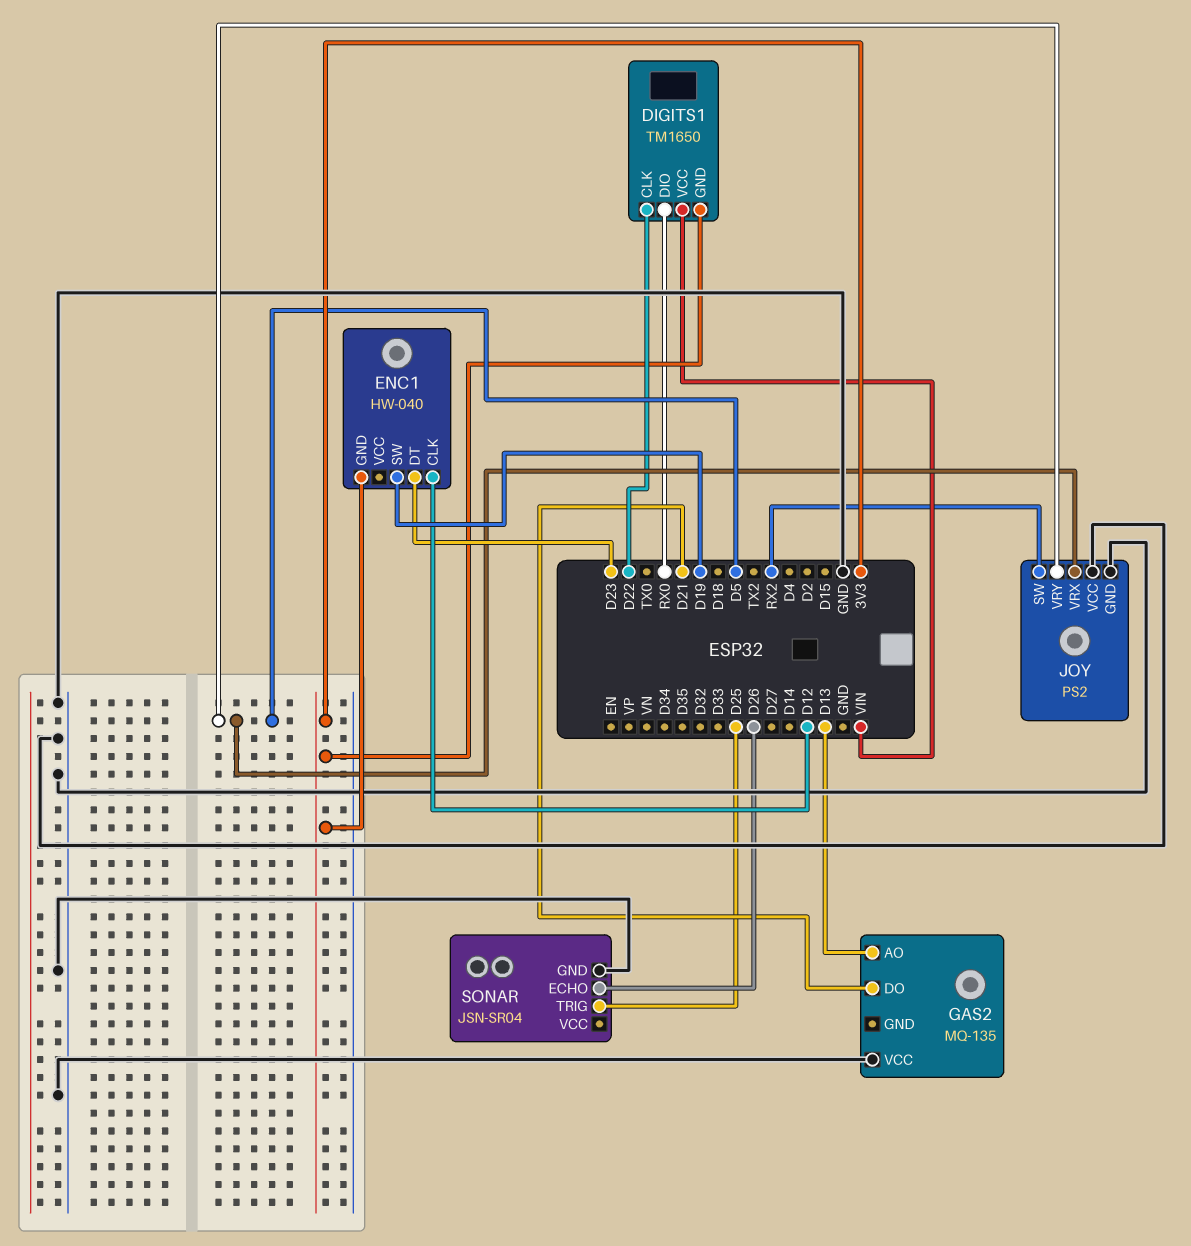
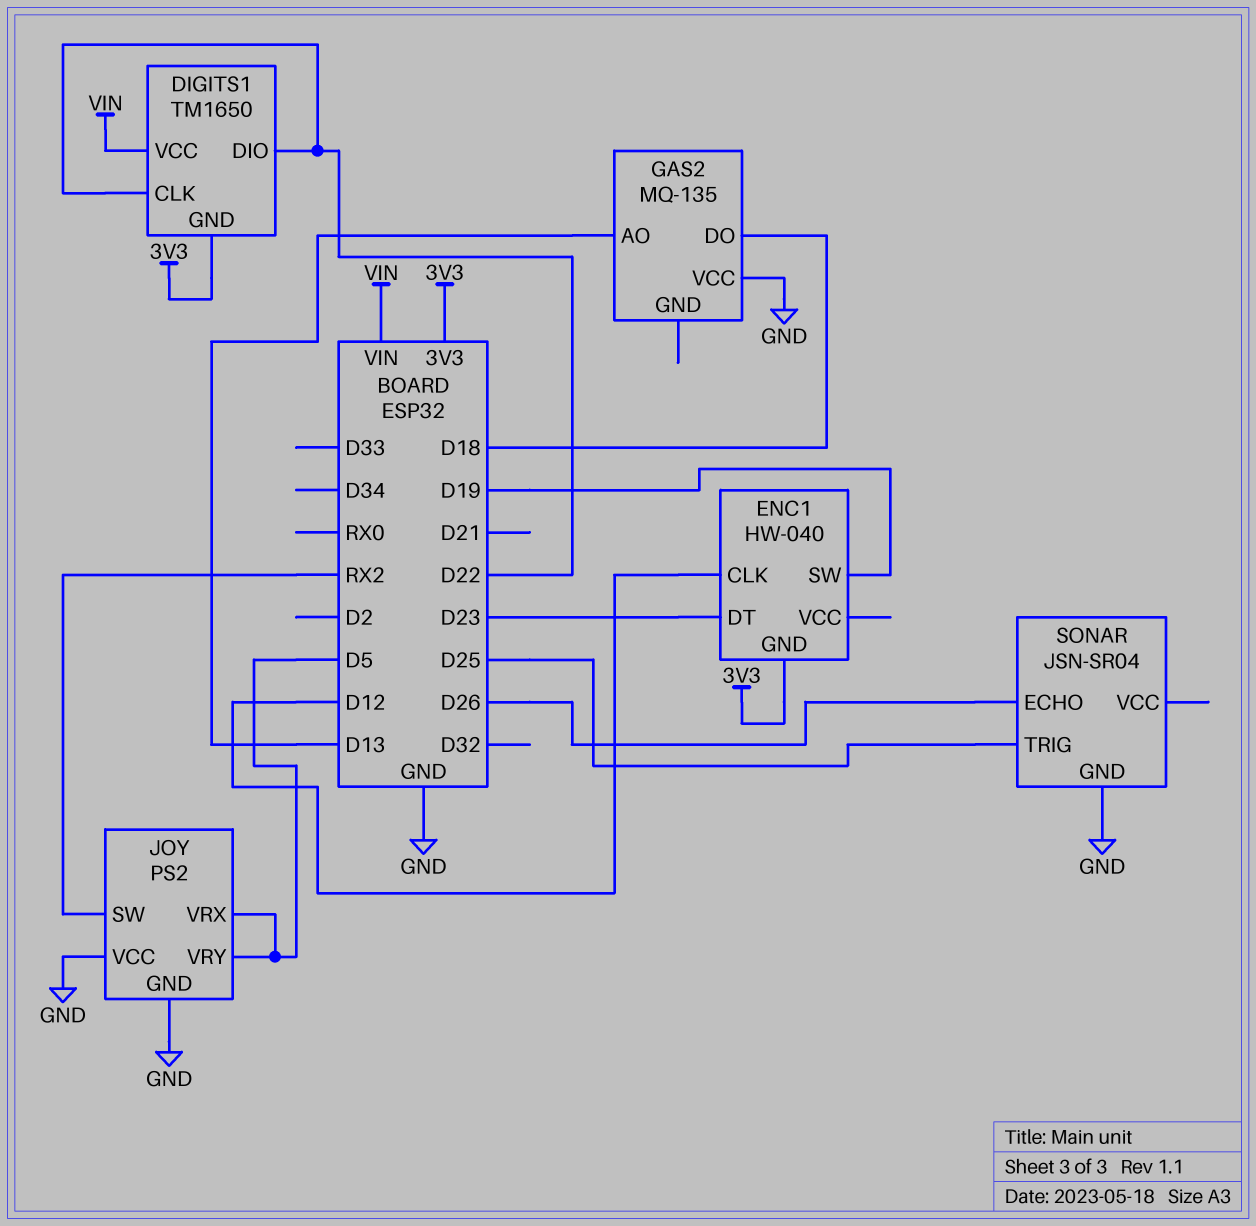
DIGITS1 pin DIO: RX0 -> D22
GAS2 pin DO: D21 -> D18

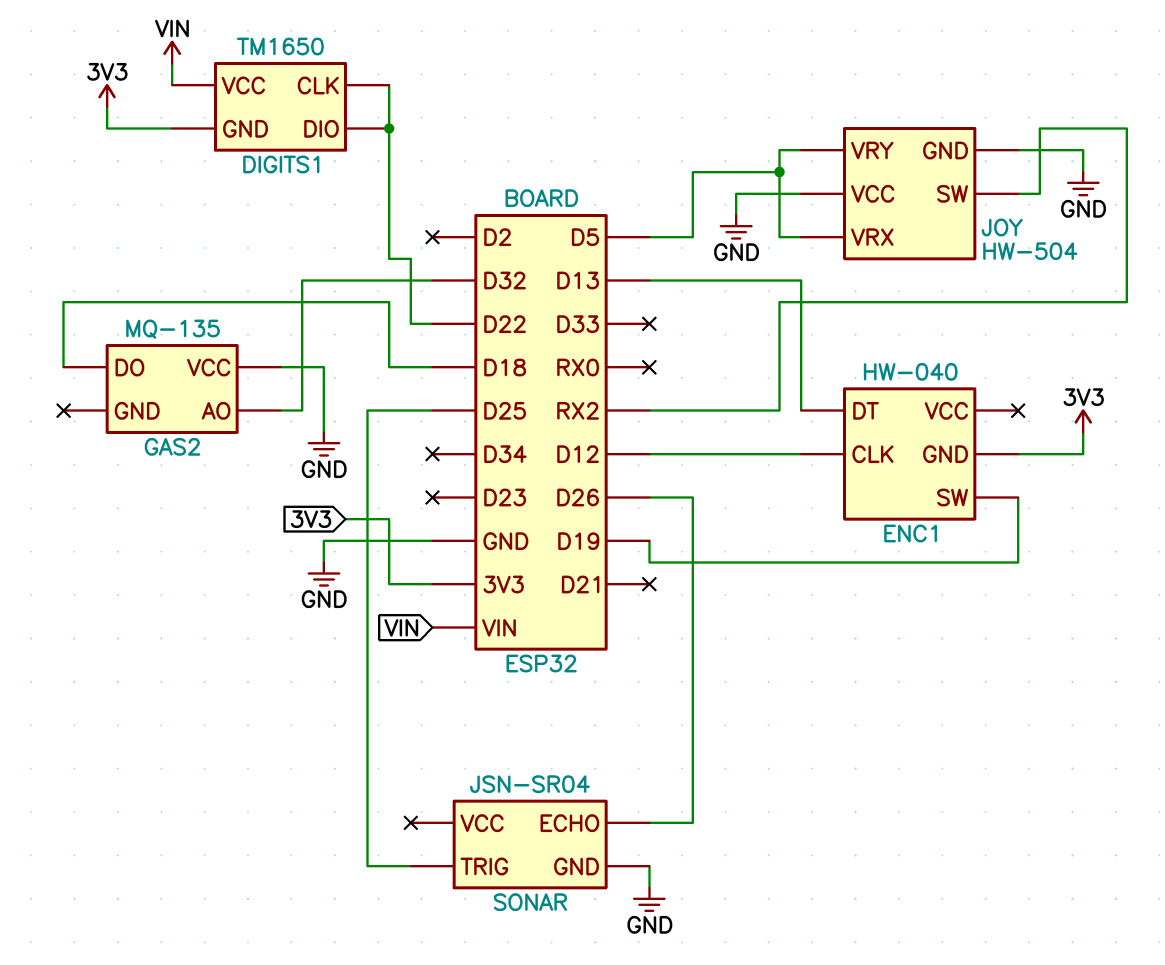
ENC1 pin DT: D23 -> D13
GAS2 pin AO: D13 -> D32
JOY: PS2 -> HW-504

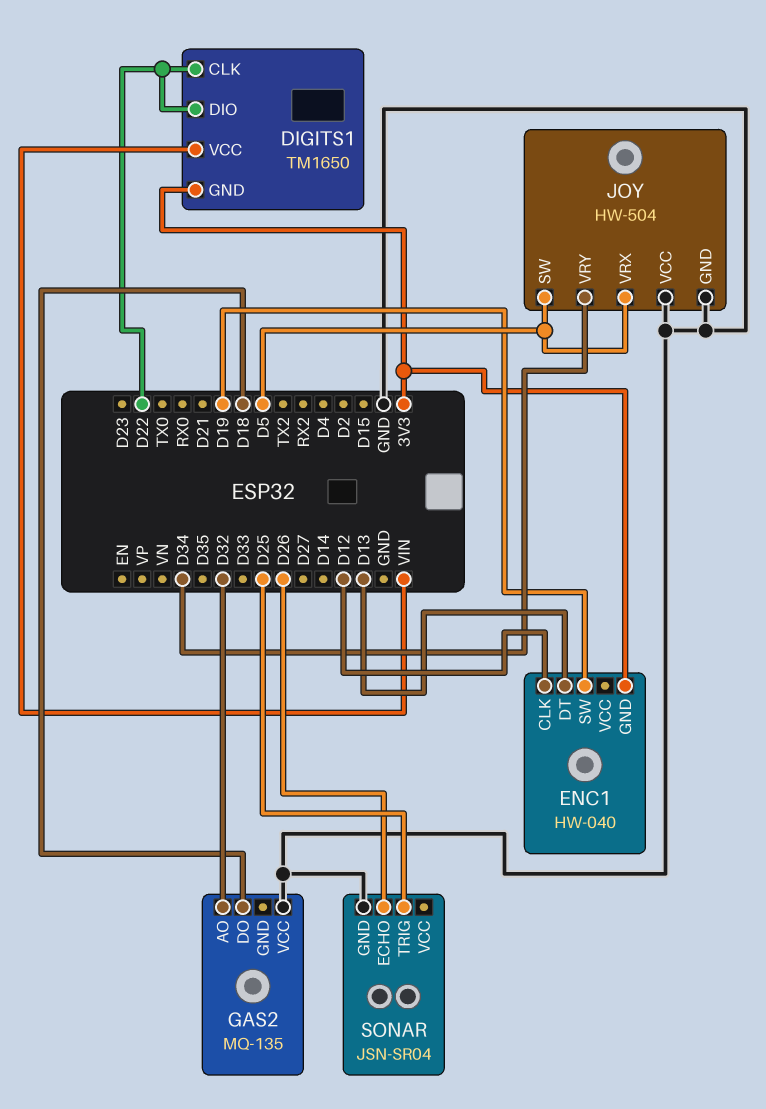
JOY pin SW: RX2 -> D5
JOY pin VRY: D5 -> D34

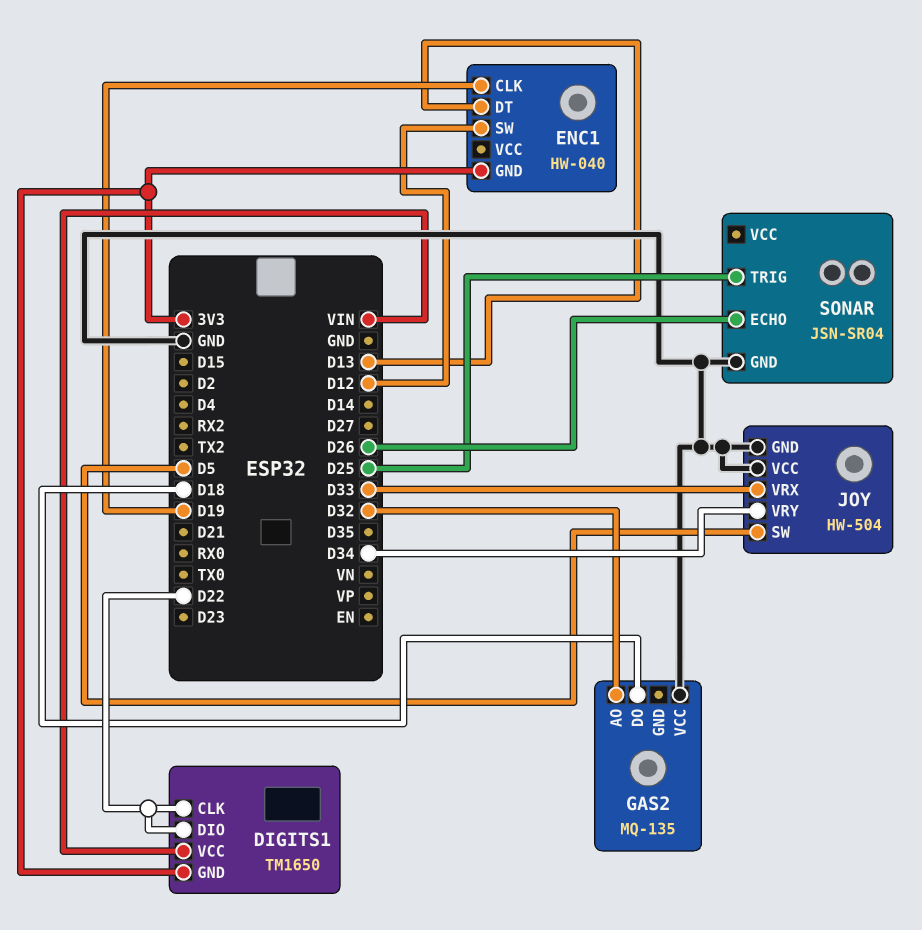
ENC1 pin CLK: D12 -> D19
ENC1 pin SW: D19 -> D12
JOY pin VRX: D5 -> D33

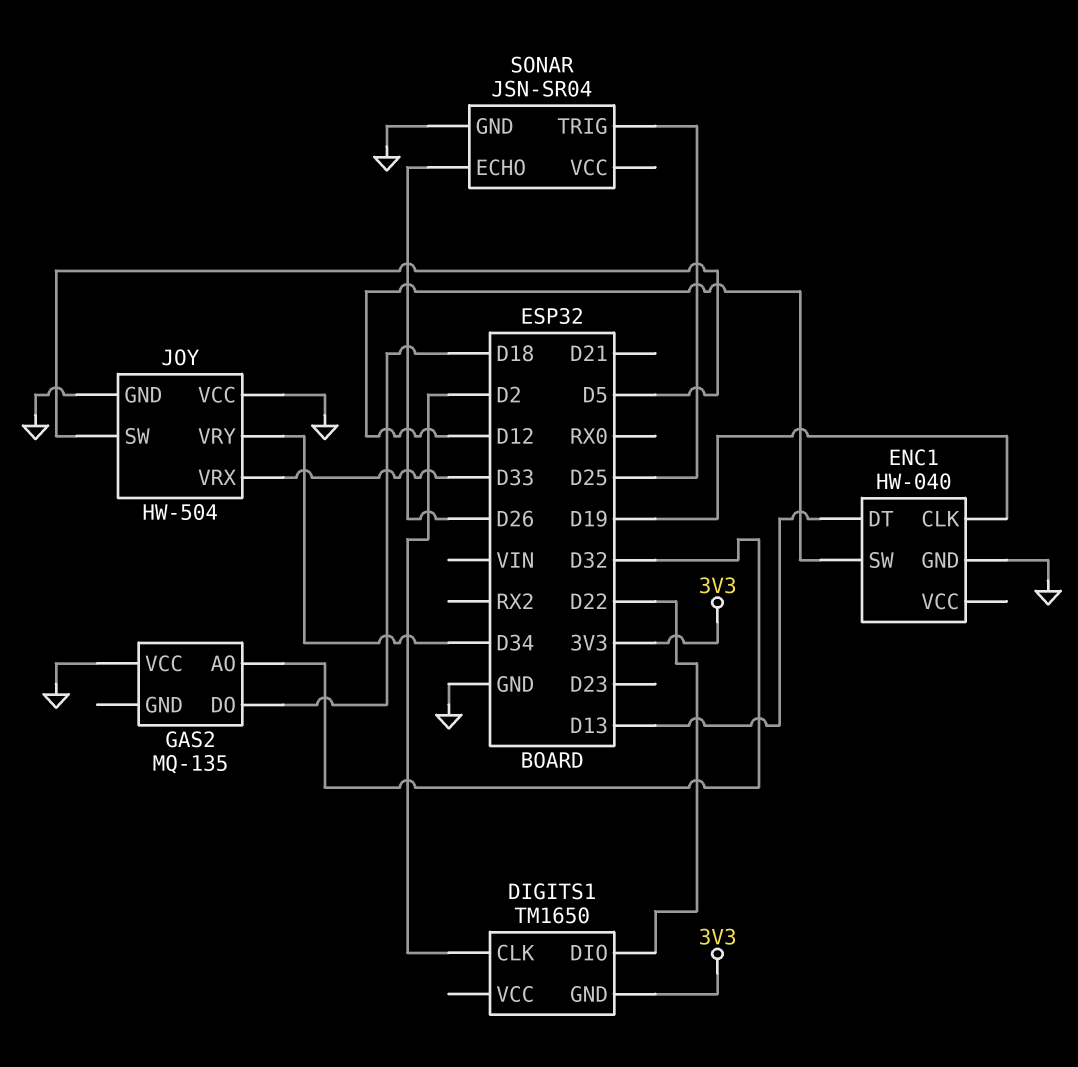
DIGITS1 pin CLK: D22 -> D2
DIGITS1 pin VCC: VIN -> none
ENC1 pin GND: 3V3 -> GND

